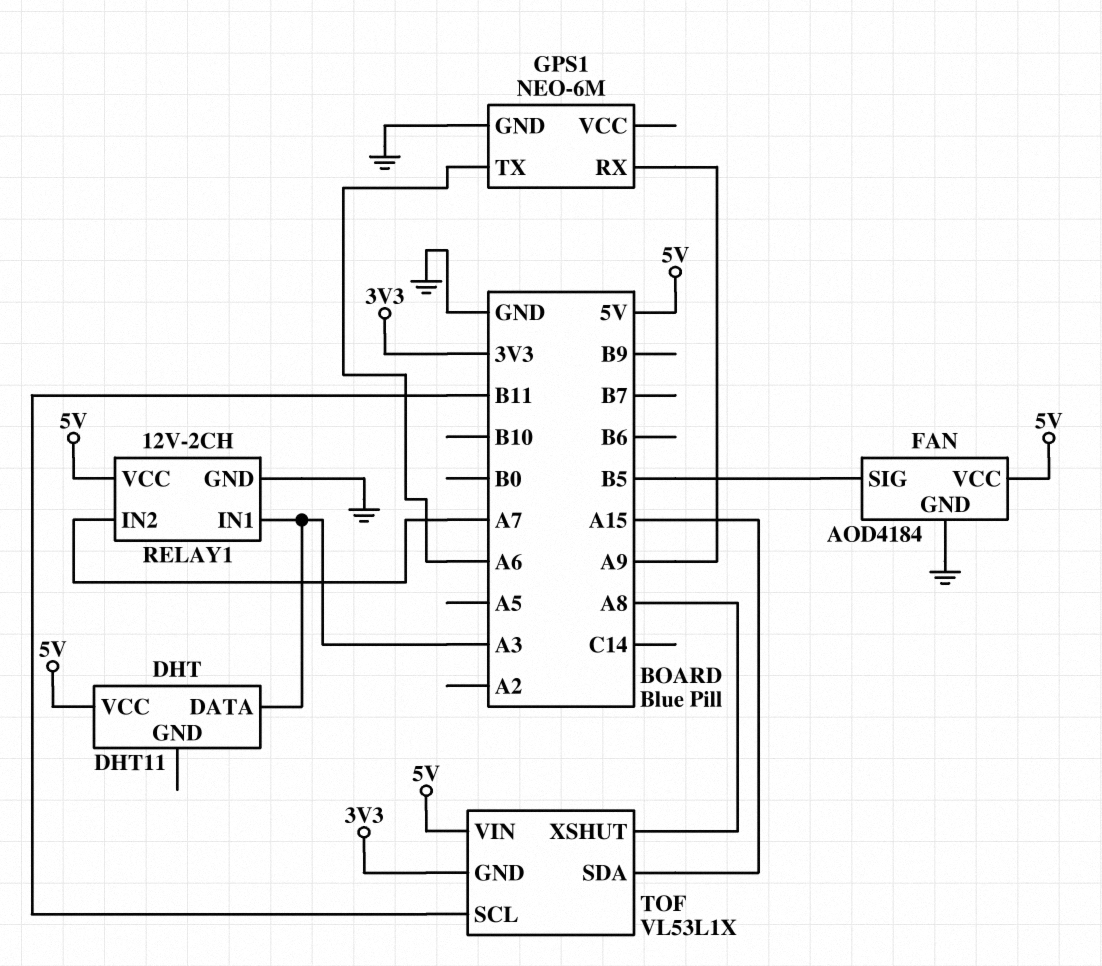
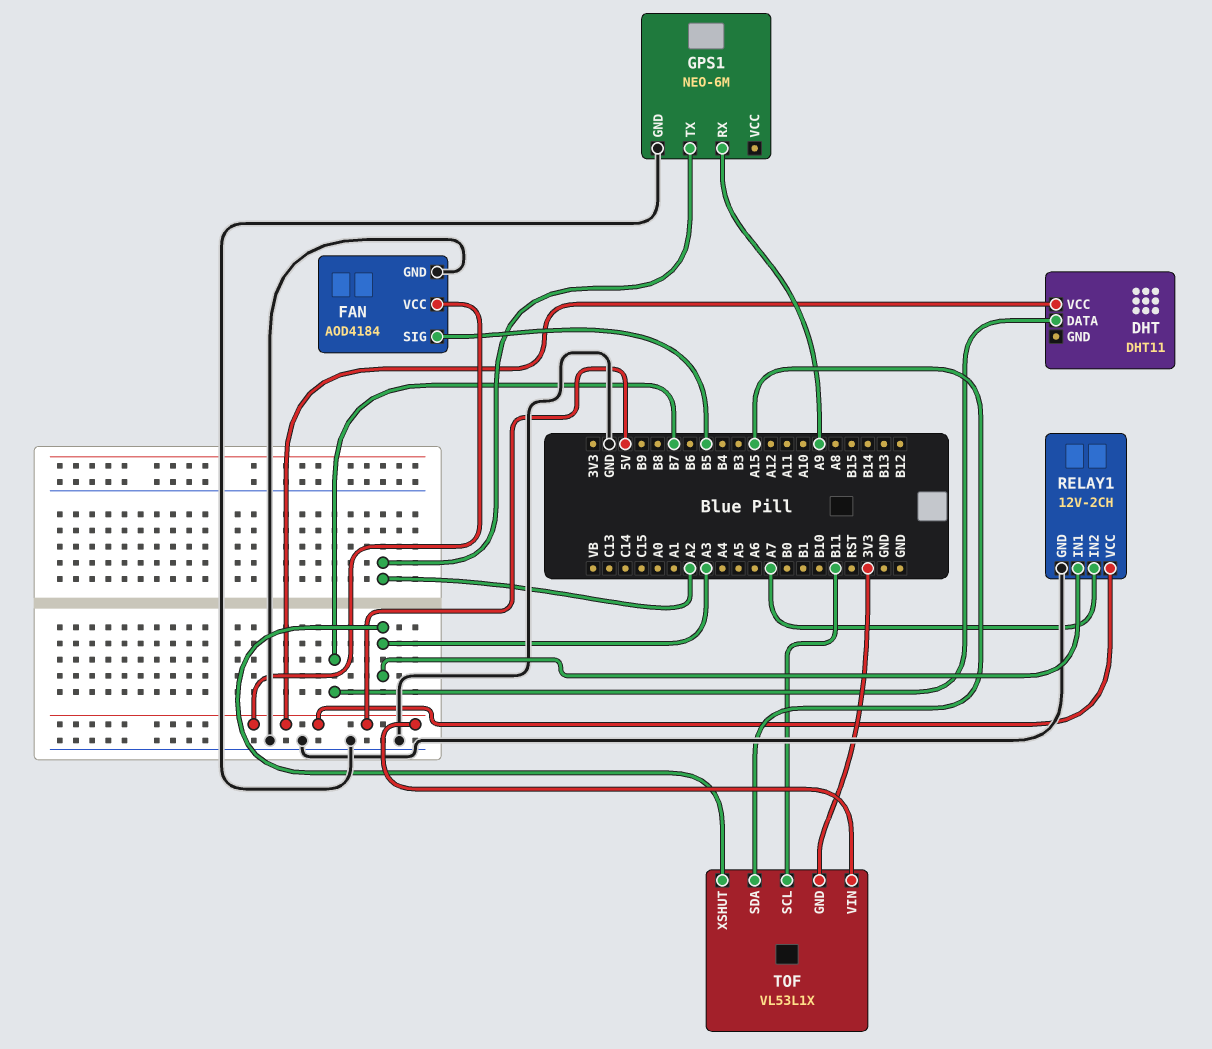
DHT pin DATA: A3 -> B7
GPS1 pin TX: A6 -> A2
TOF pin XSHUT: A8 -> A3

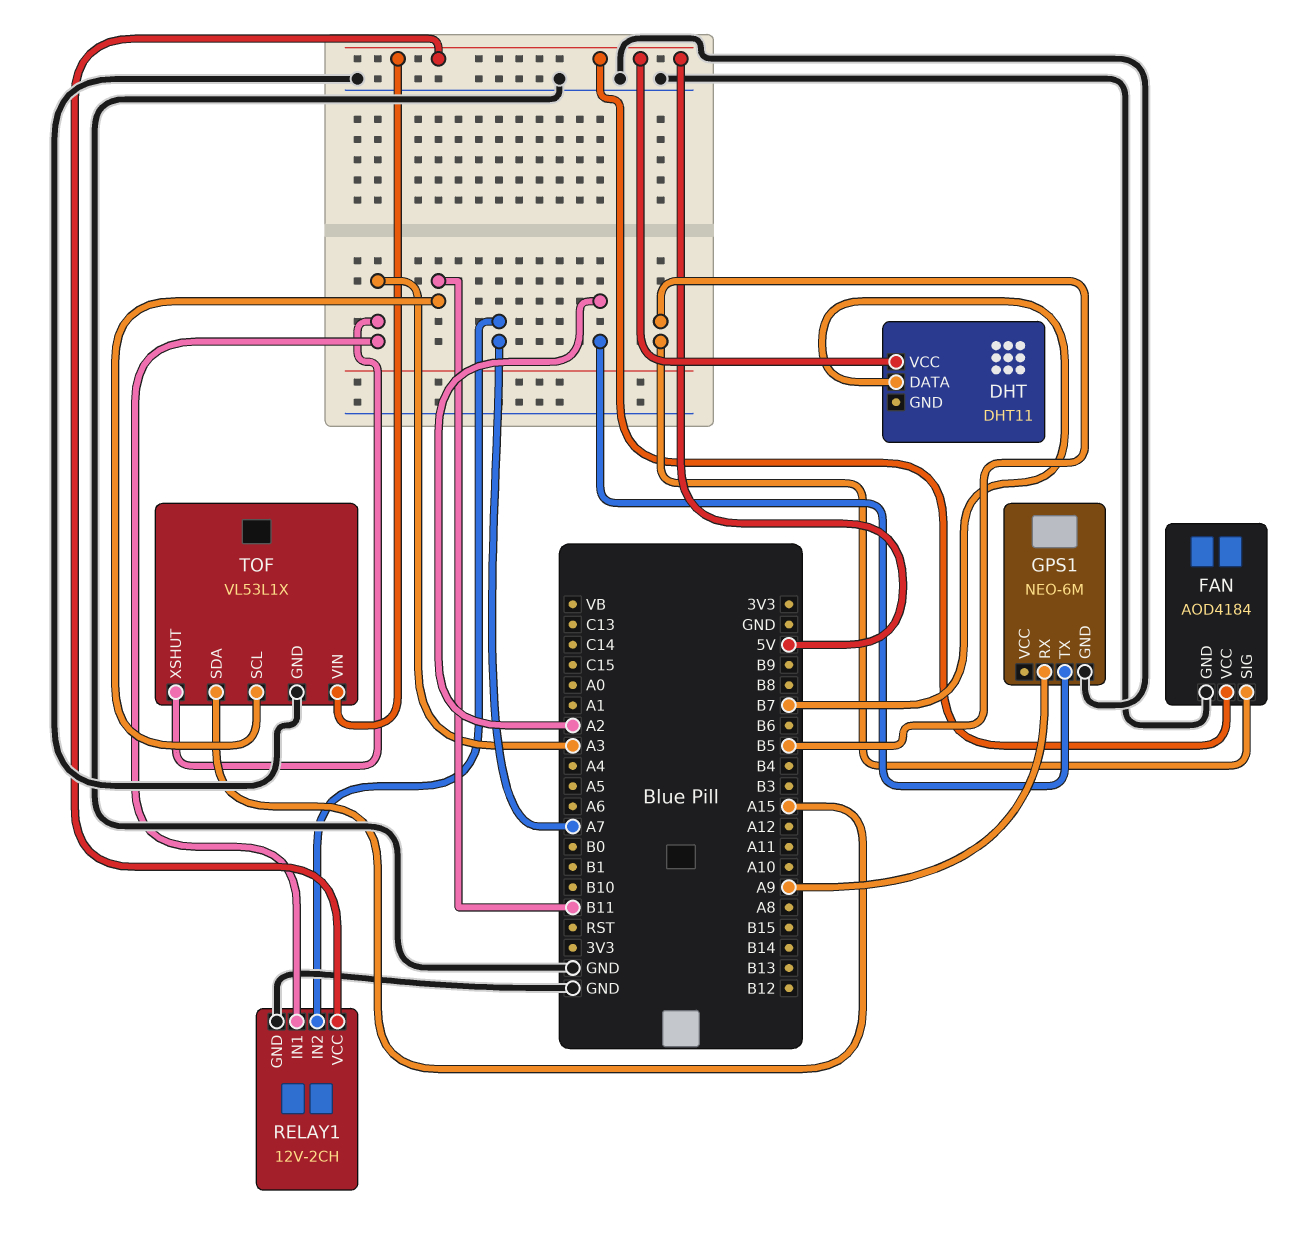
TOF pin GND: 3V3 -> GND

